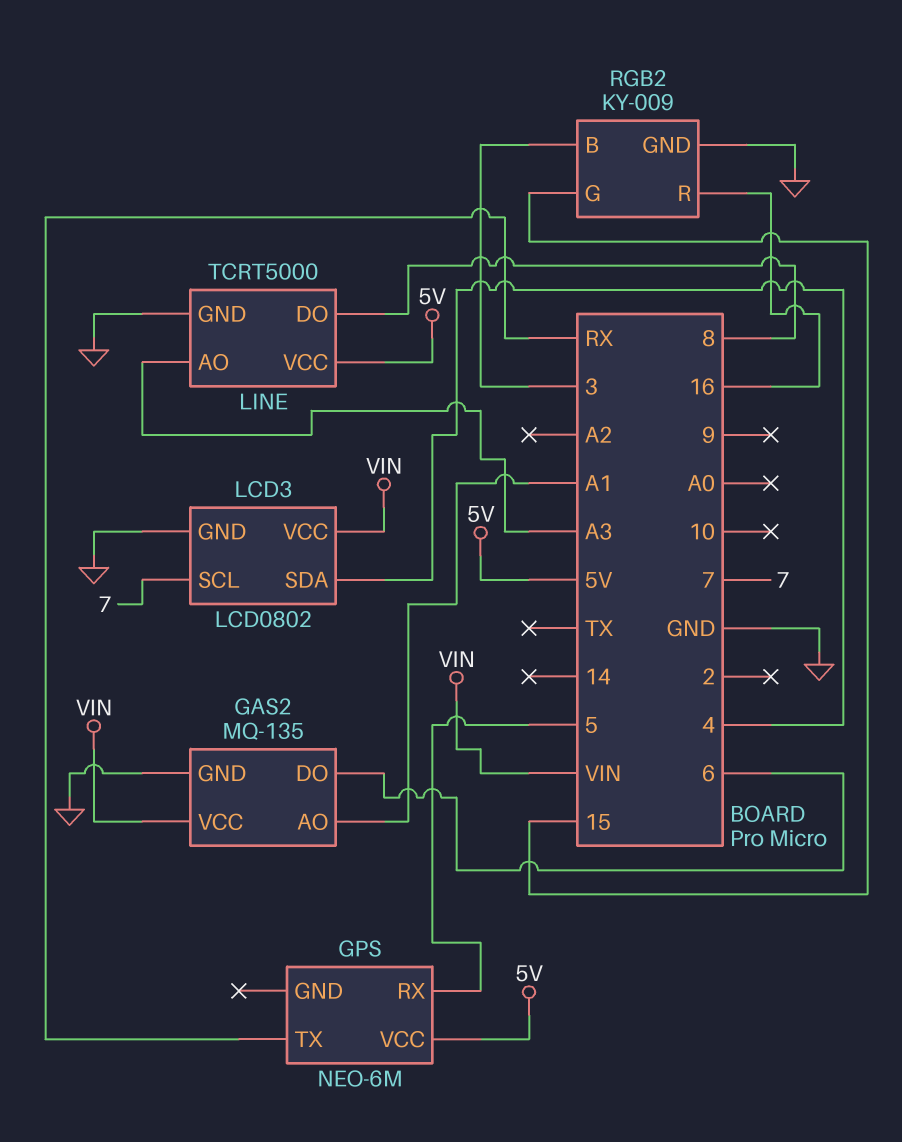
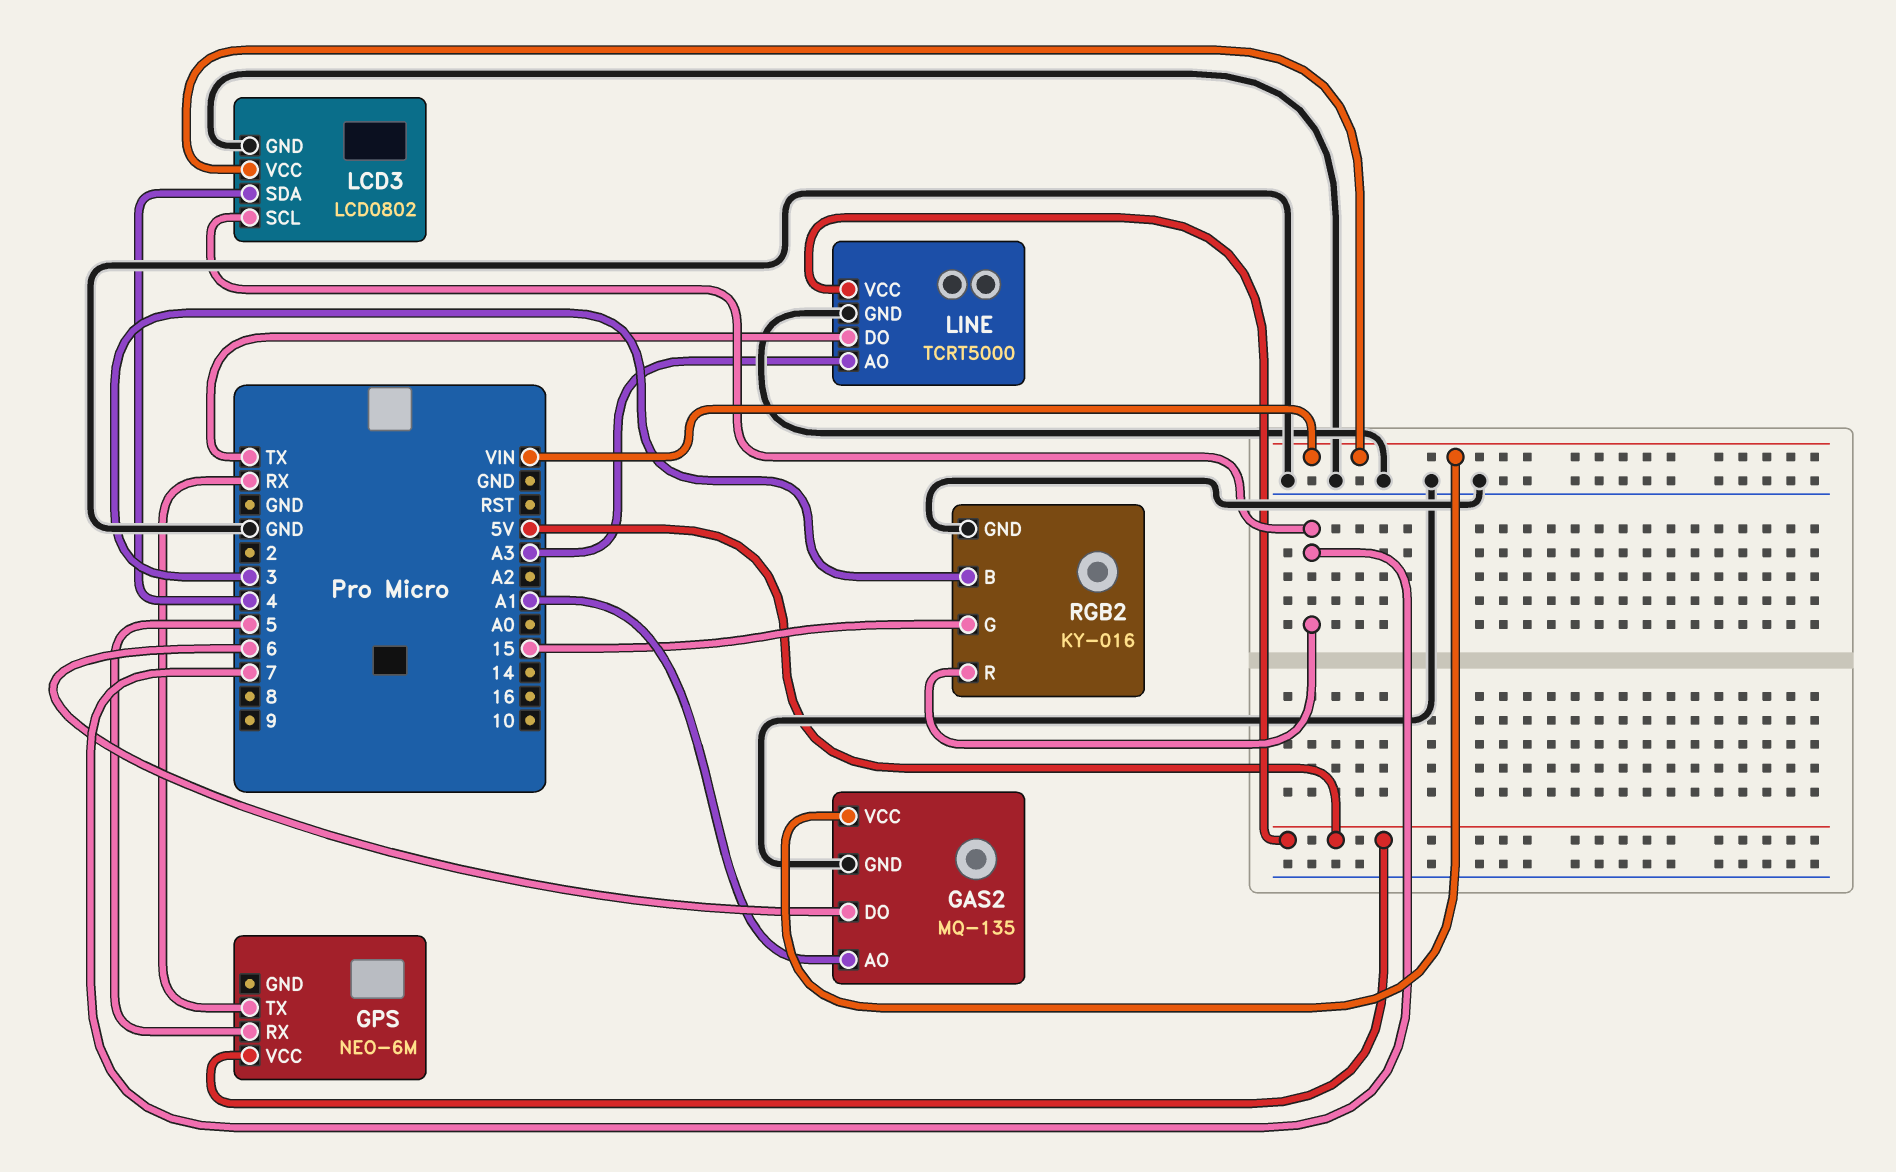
LINE pin DO: 8 -> TX
RGB2: KY-009 -> KY-016
RGB2 pin R: 16 -> 7

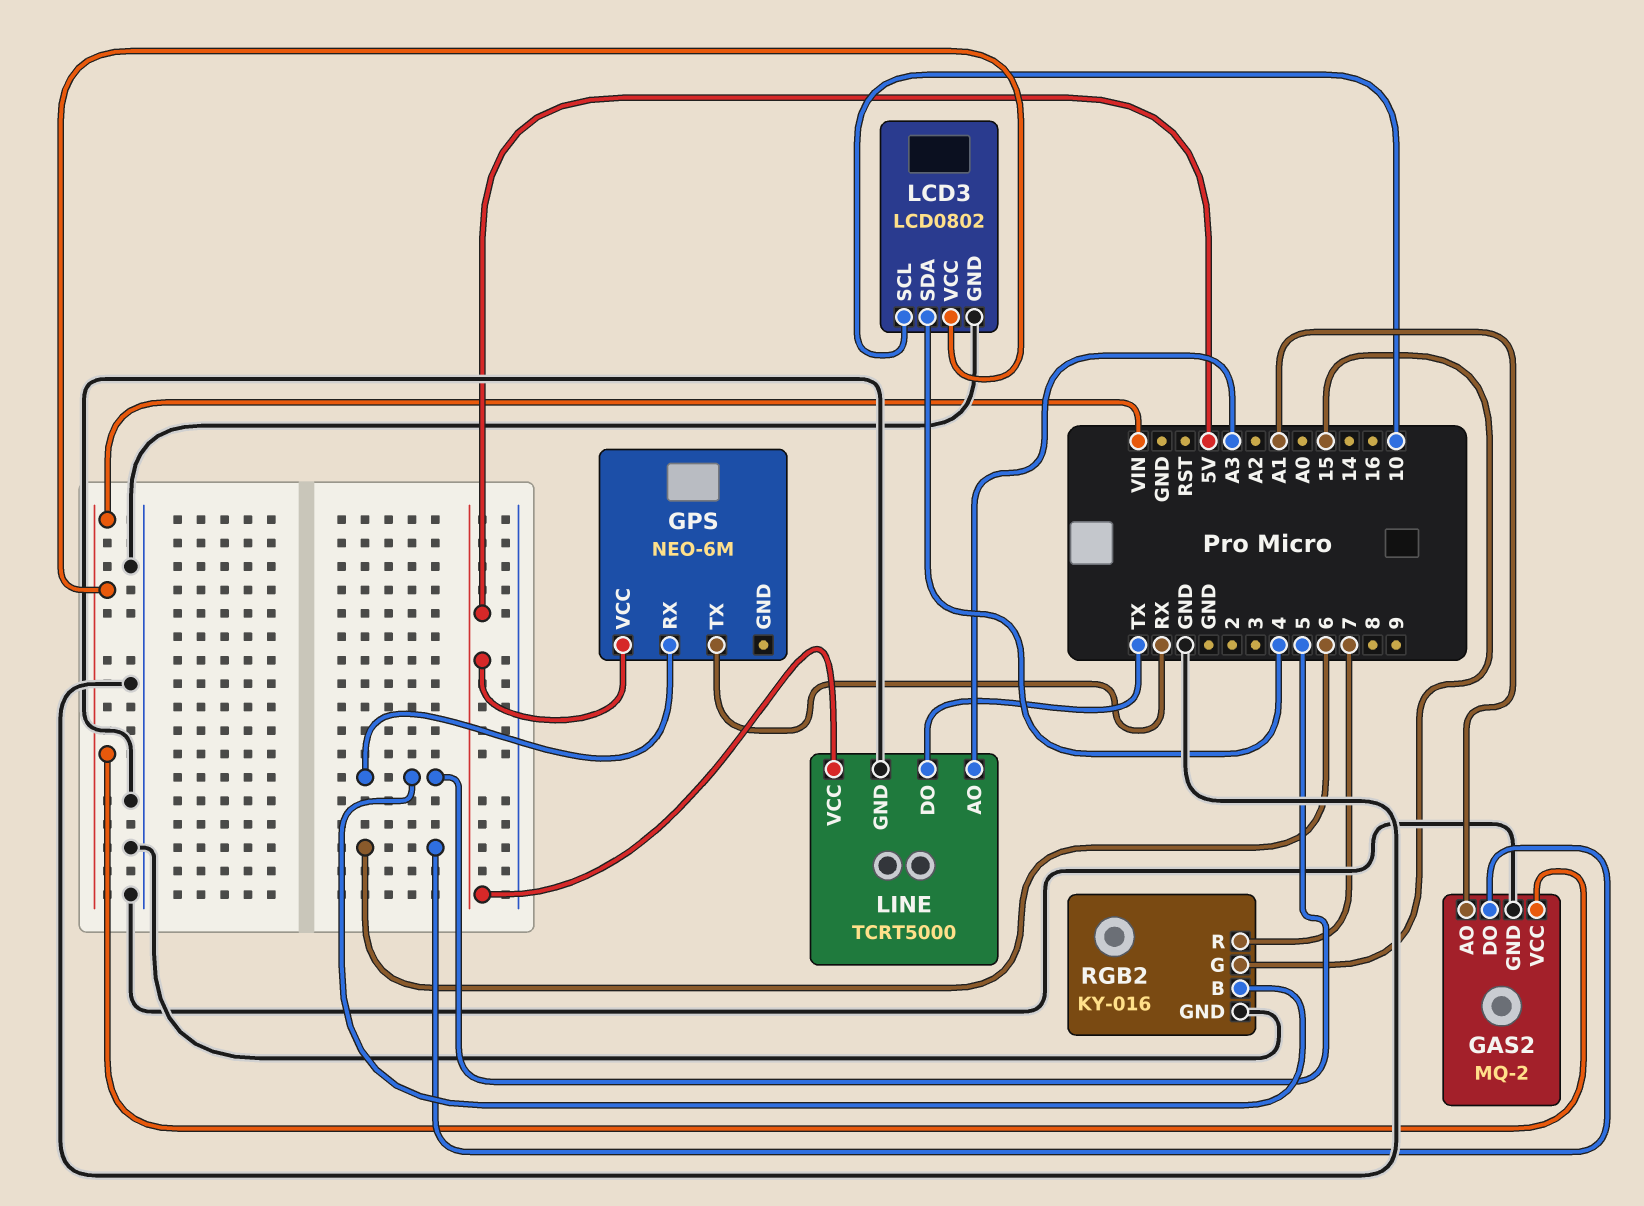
GAS2: MQ-135 -> MQ-2
LCD3 pin SCL: 7 -> 10
RGB2 pin B: 3 -> 5

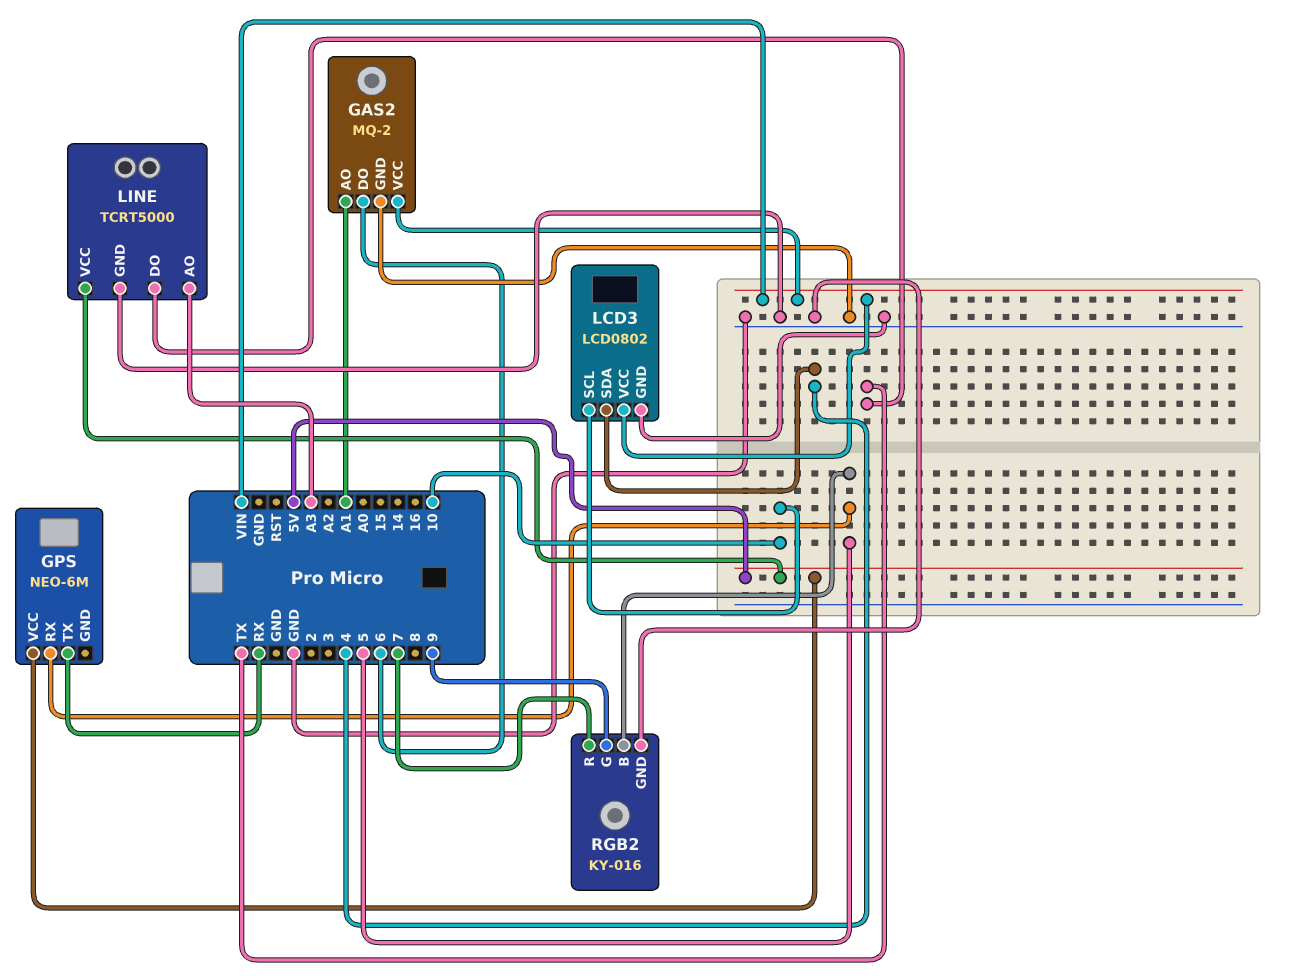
RGB2 pin G: 15 -> 9

